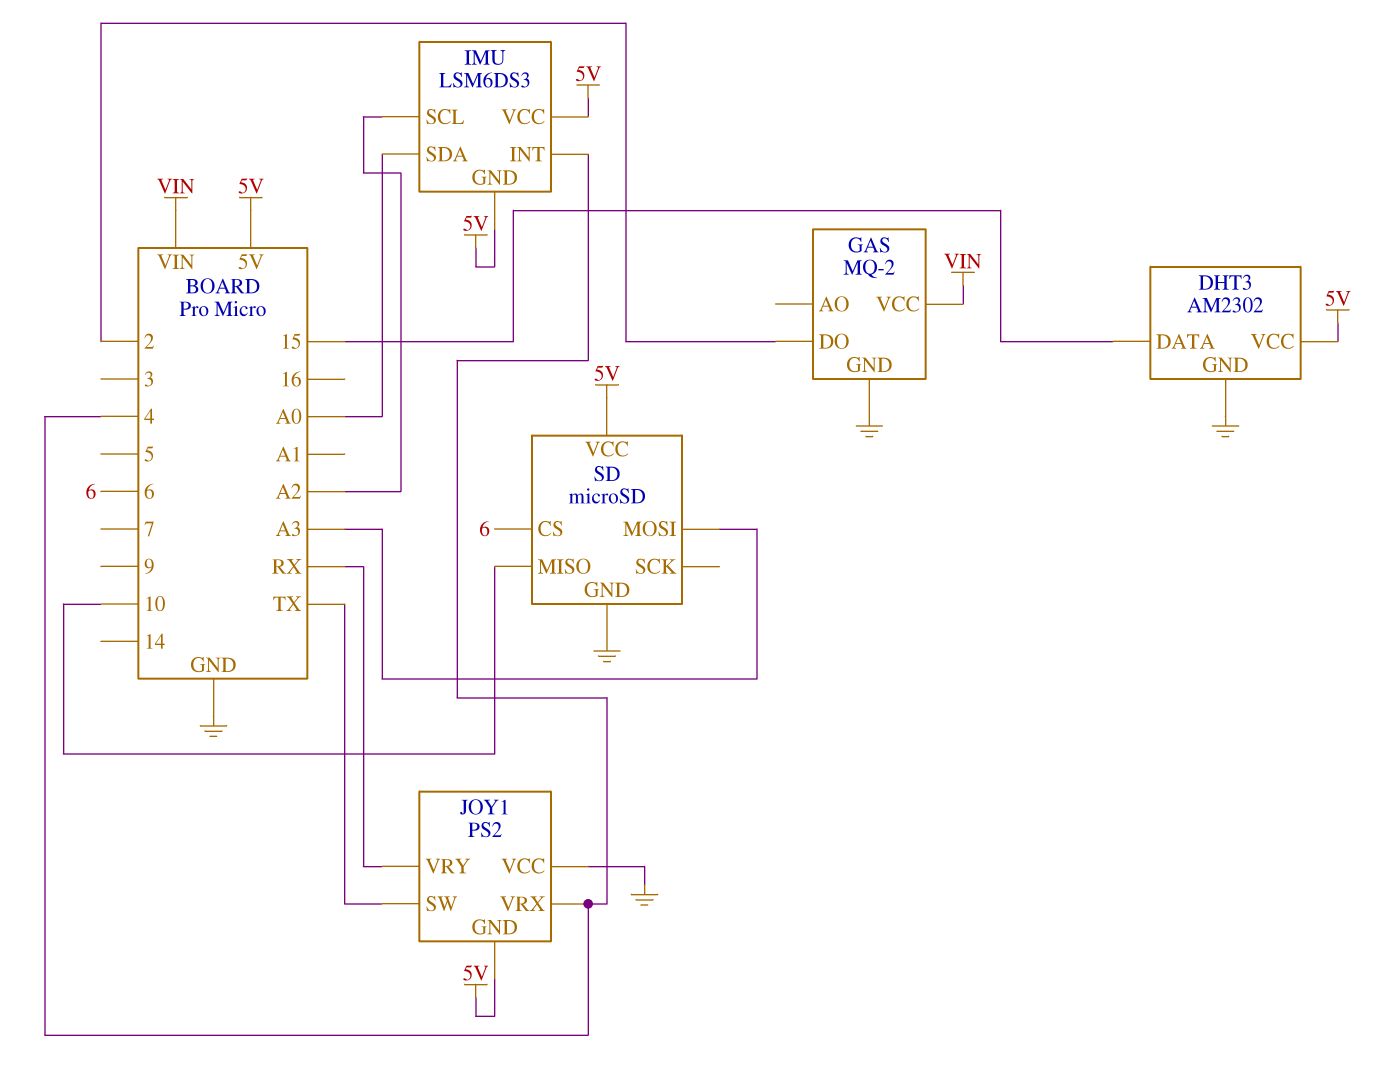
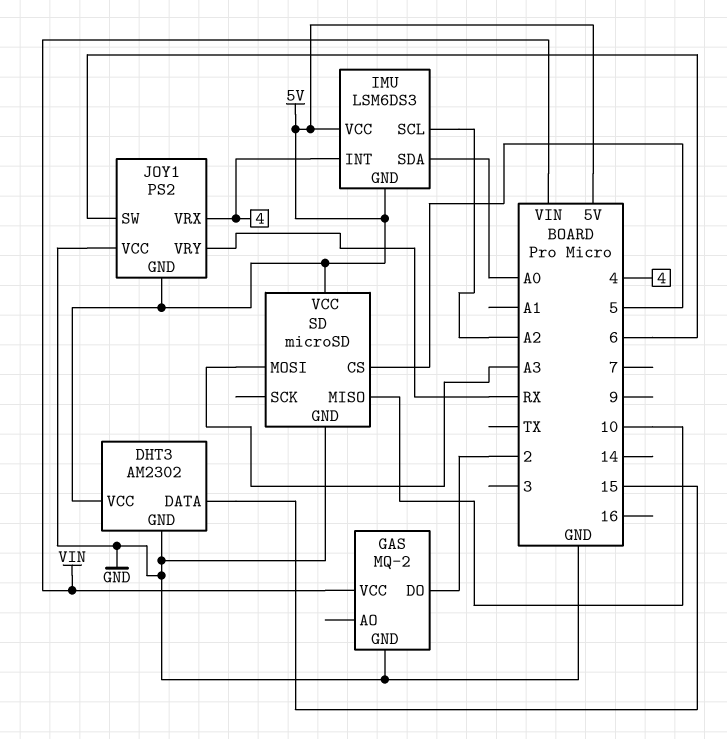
JOY1 pin SW: TX -> 6
SD pin CS: 6 -> 5

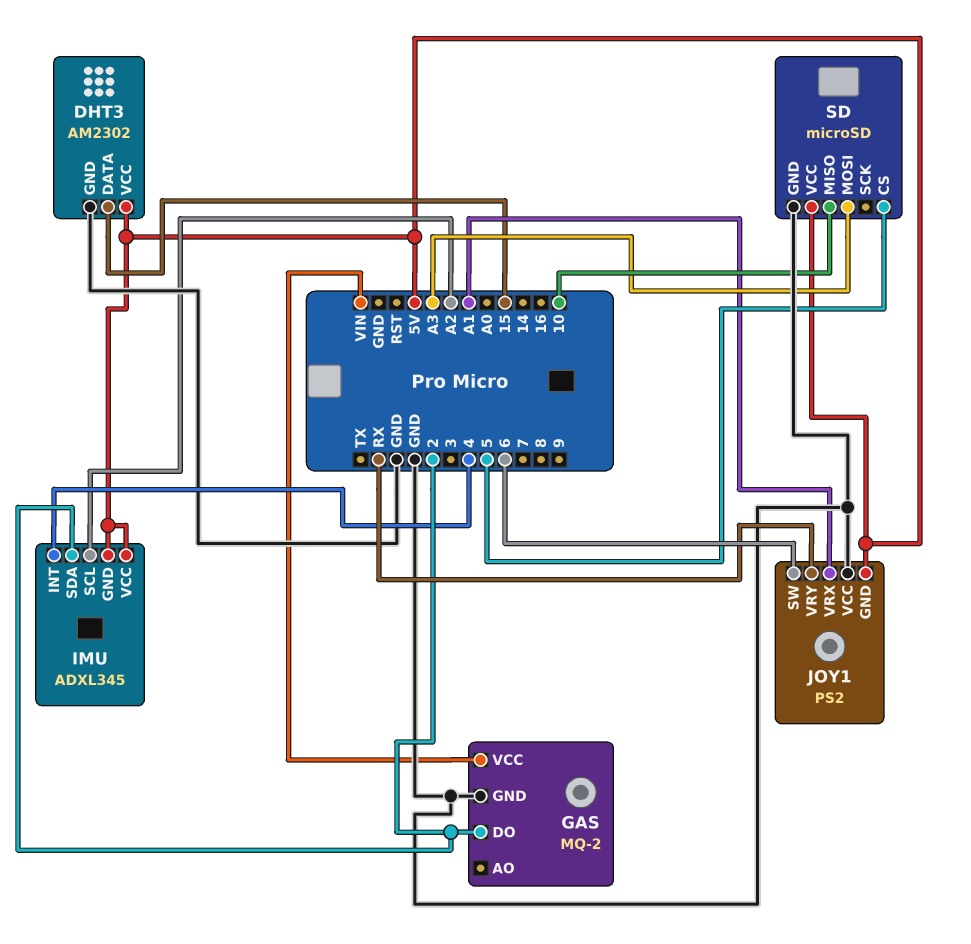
IMU: LSM6DS3 -> ADXL345
IMU pin SDA: A0 -> 2
JOY1 pin VRX: 4 -> A1

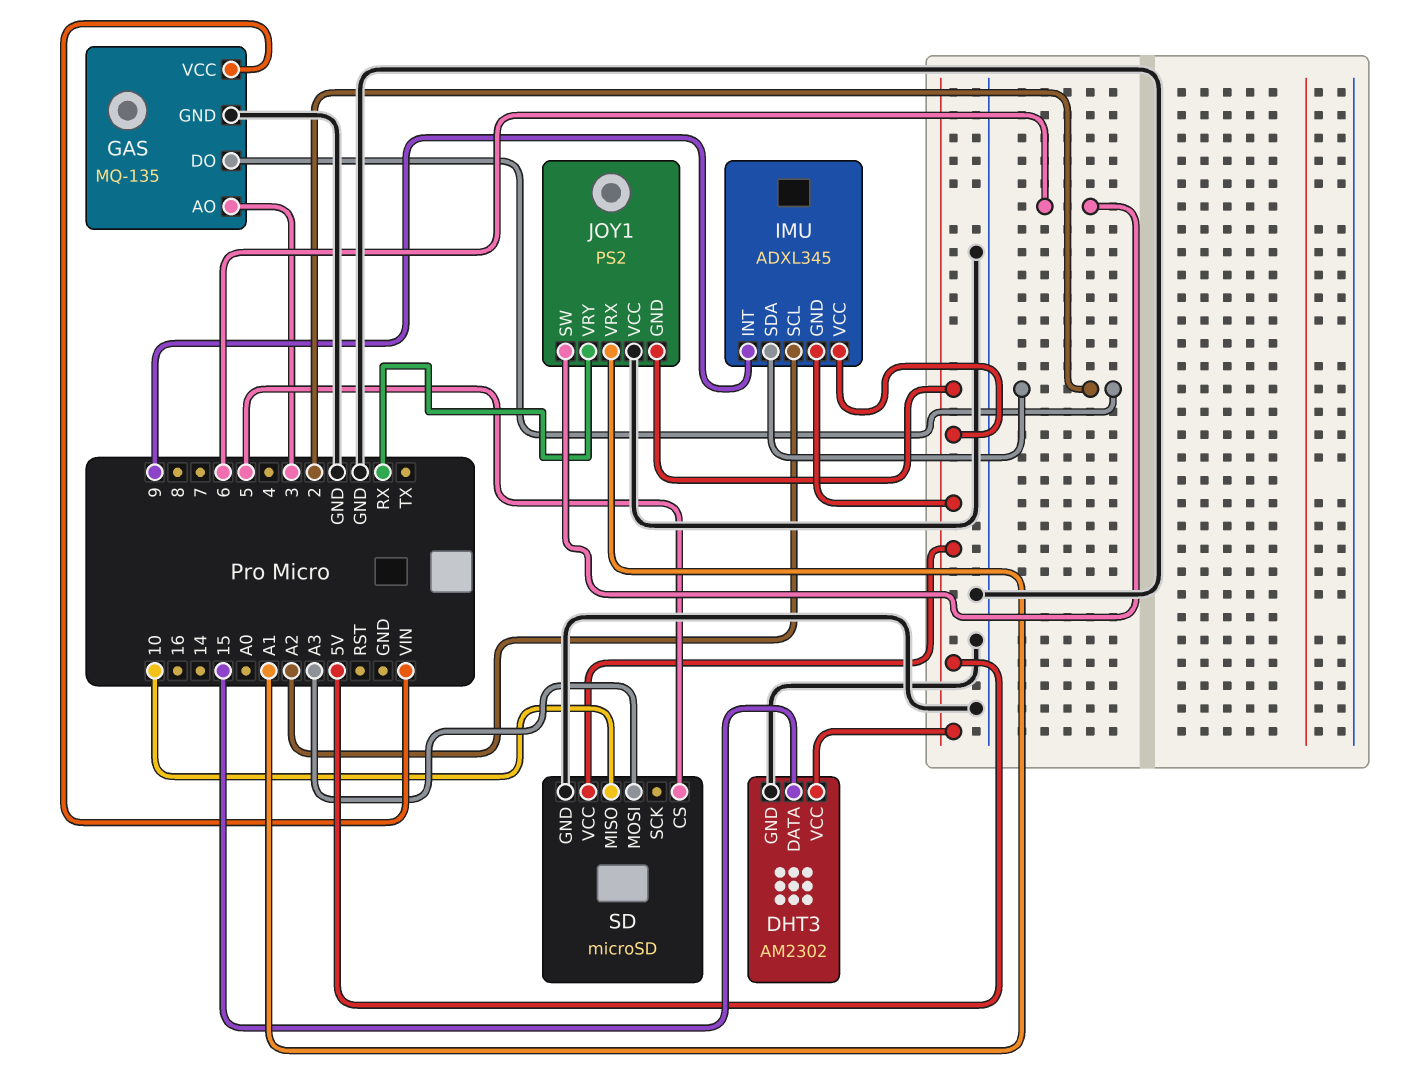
GAS: MQ-2 -> MQ-135
GAS pin AO: none -> 3
IMU pin INT: 4 -> 9

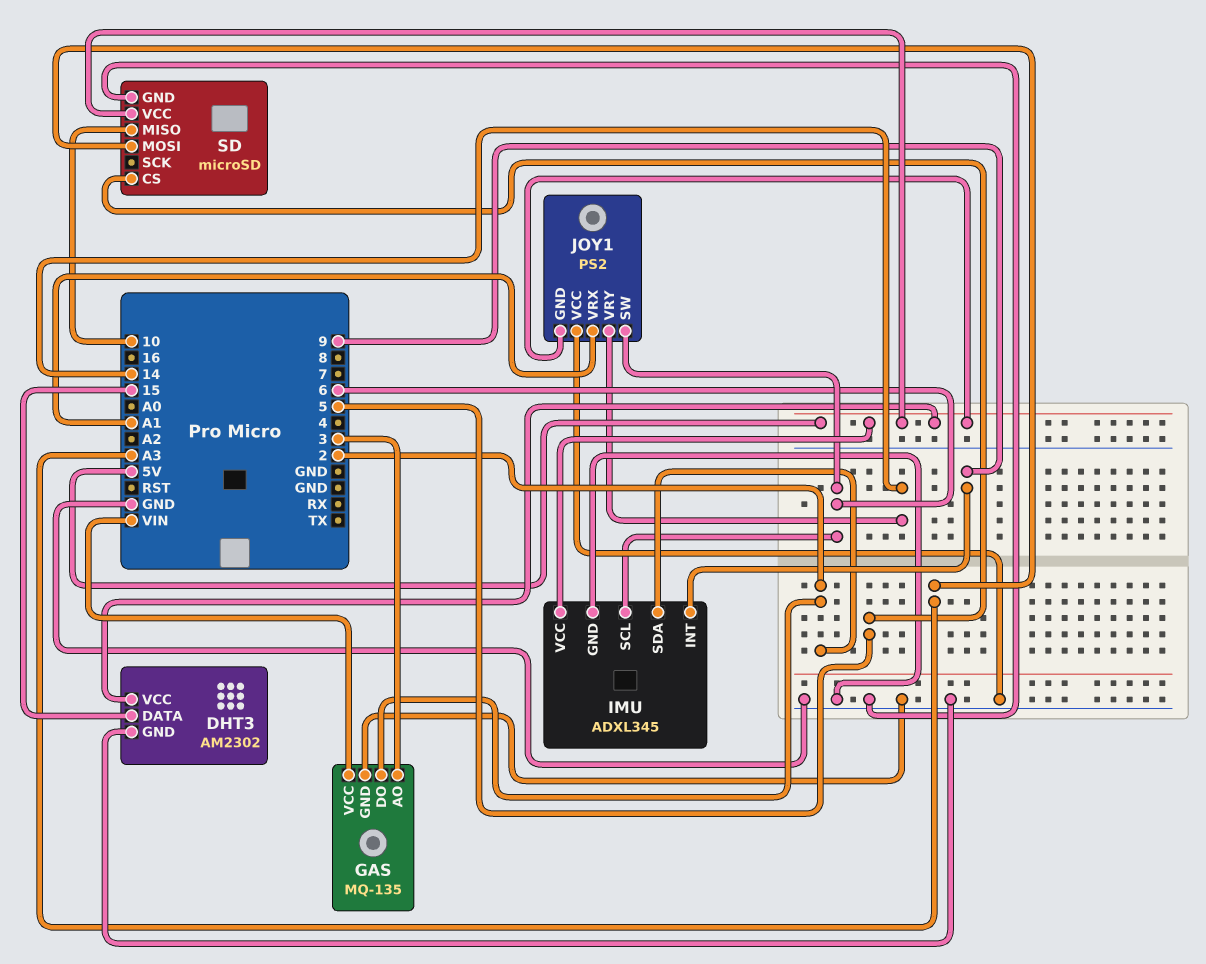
IMU pin GND: 5V -> GND
IMU pin SCL: A2 -> 6
JOY1 pin VRY: RX -> 14

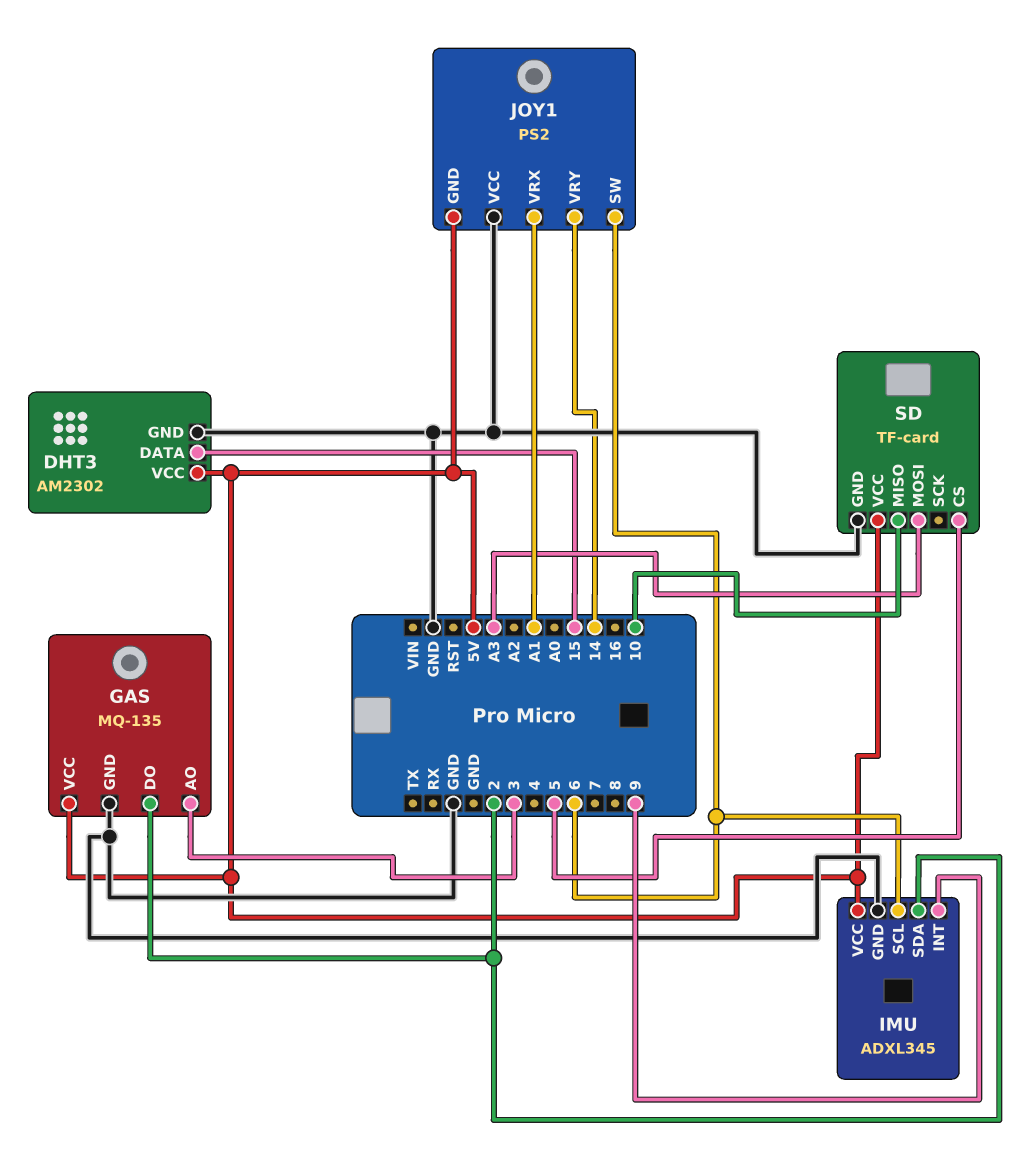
GAS pin VCC: VIN -> 5V
SD: microSD -> TF-card

